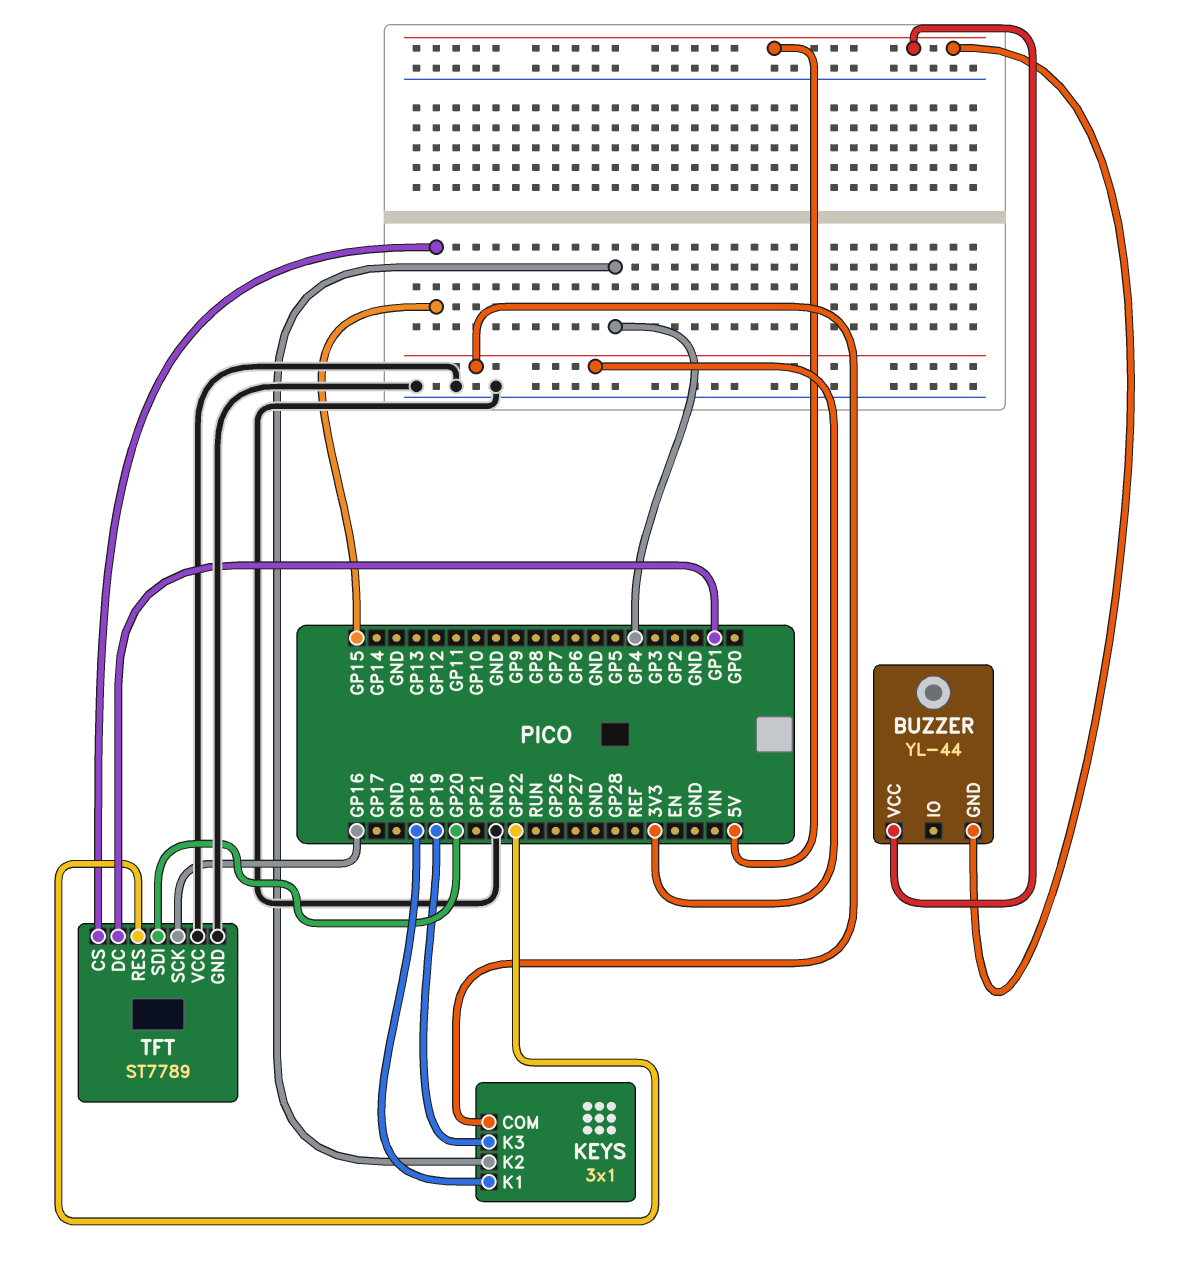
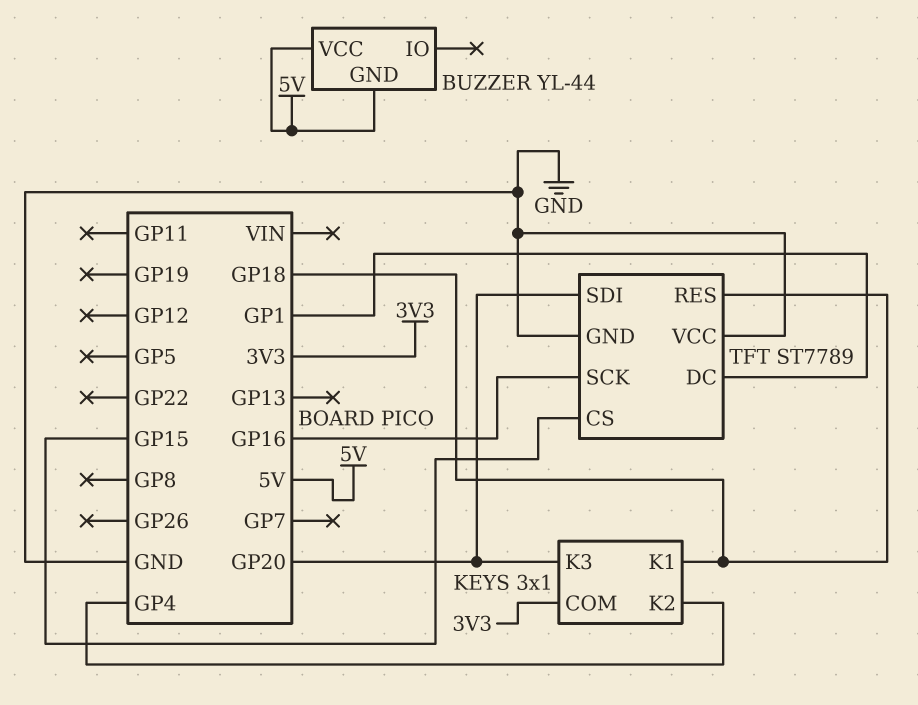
KEYS pin K3: GP19 -> GP20
TFT pin RES: GP22 -> GP18

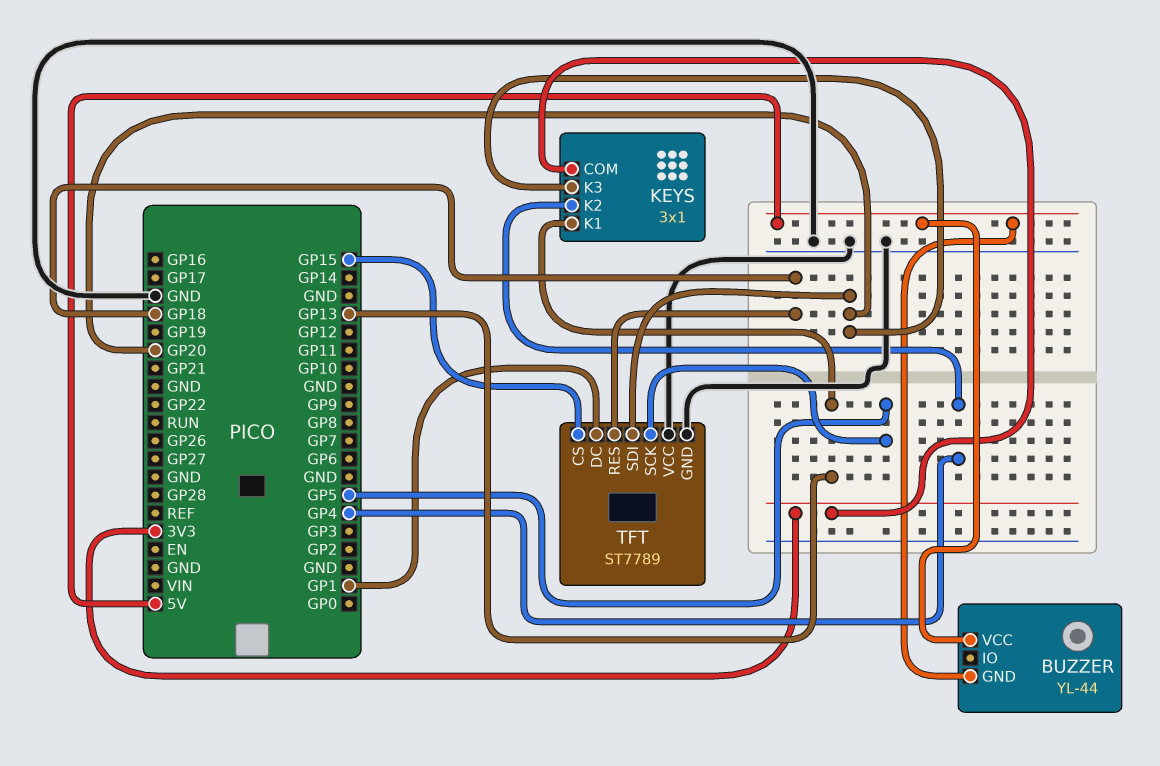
KEYS pin K1: GP18 -> GP13
TFT pin SCK: GP16 -> GP5

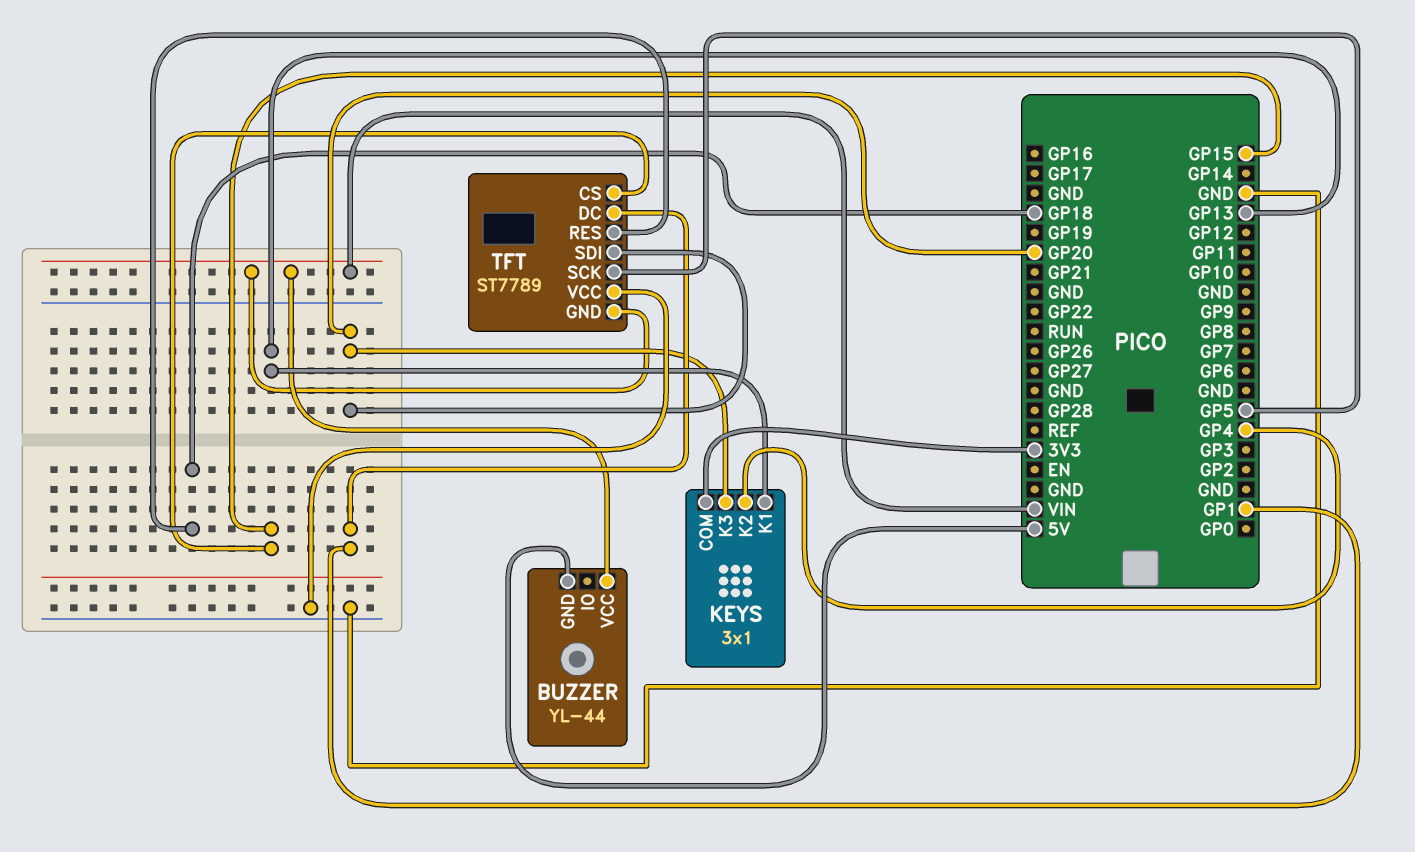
BUZZER pin VCC: 5V -> VIN
TFT pin GND: GND -> VIN

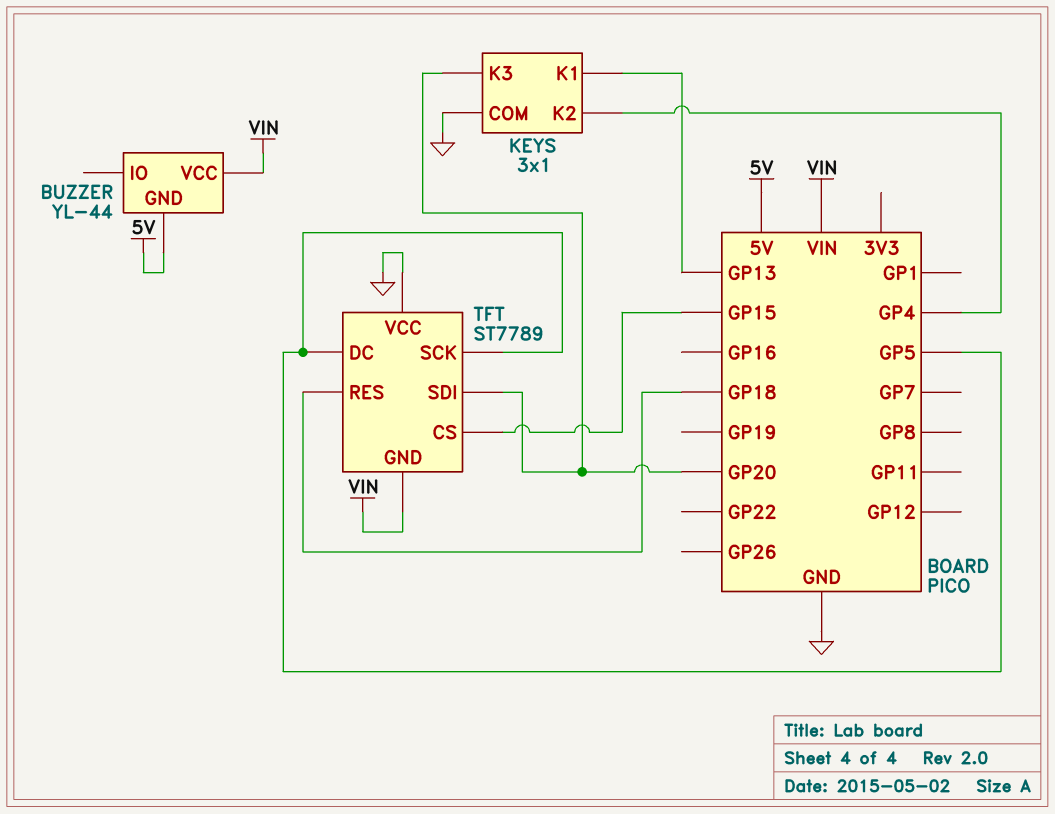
KEYS pin COM: 3V3 -> GND
TFT pin DC: GP1 -> GP5

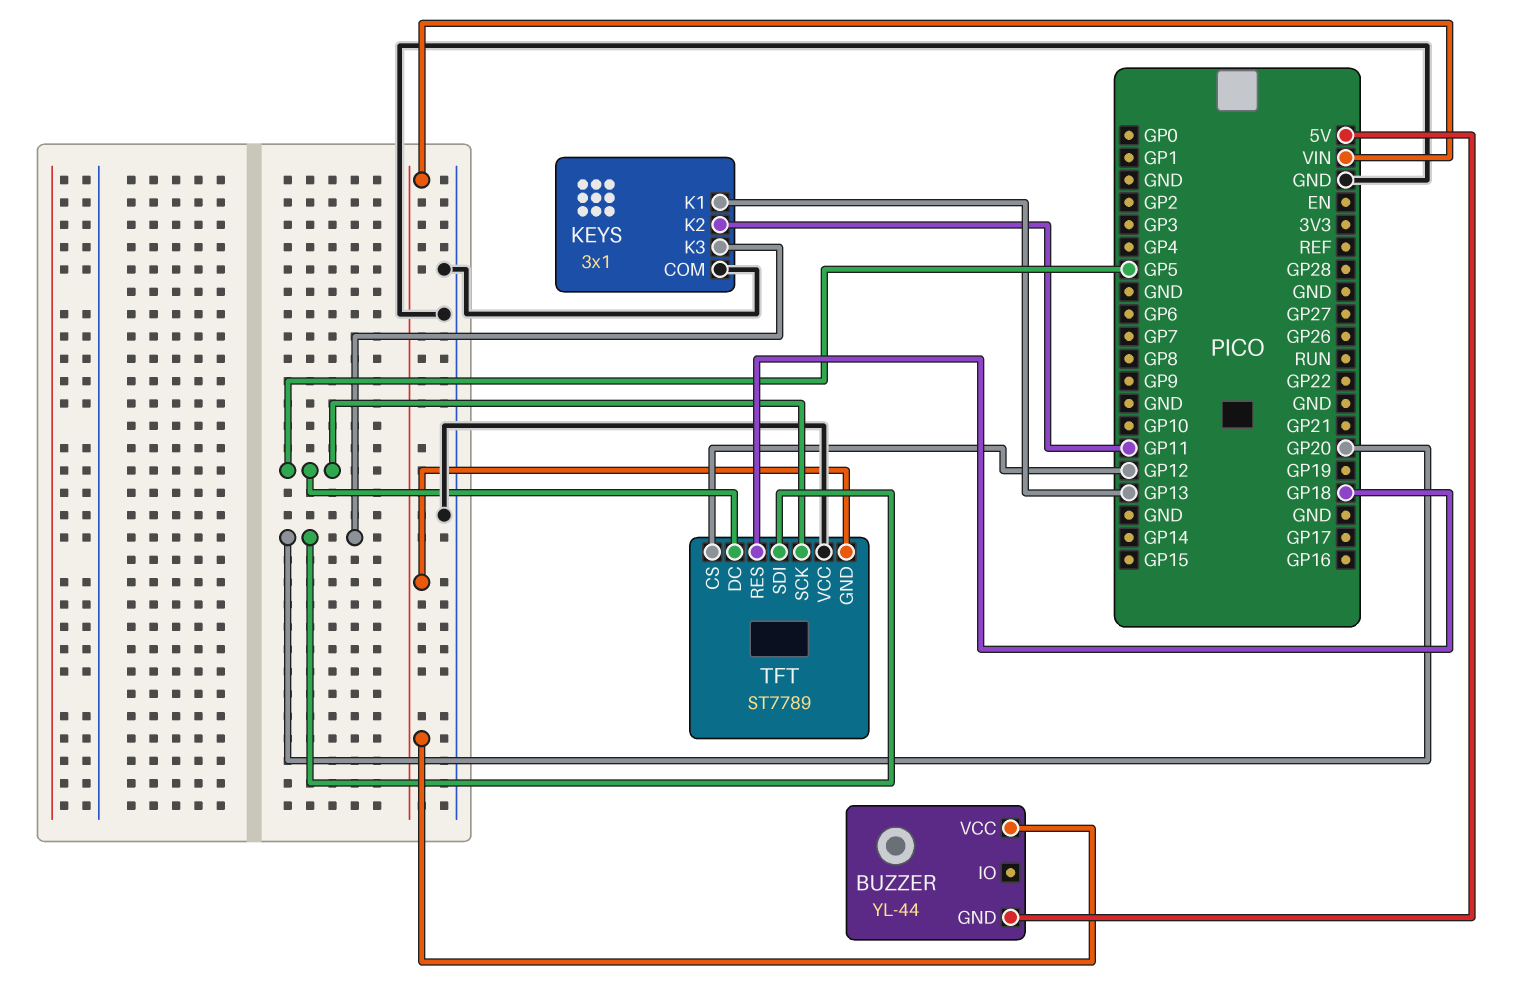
KEYS pin K2: GP4 -> GP11
TFT pin CS: GP15 -> GP12

